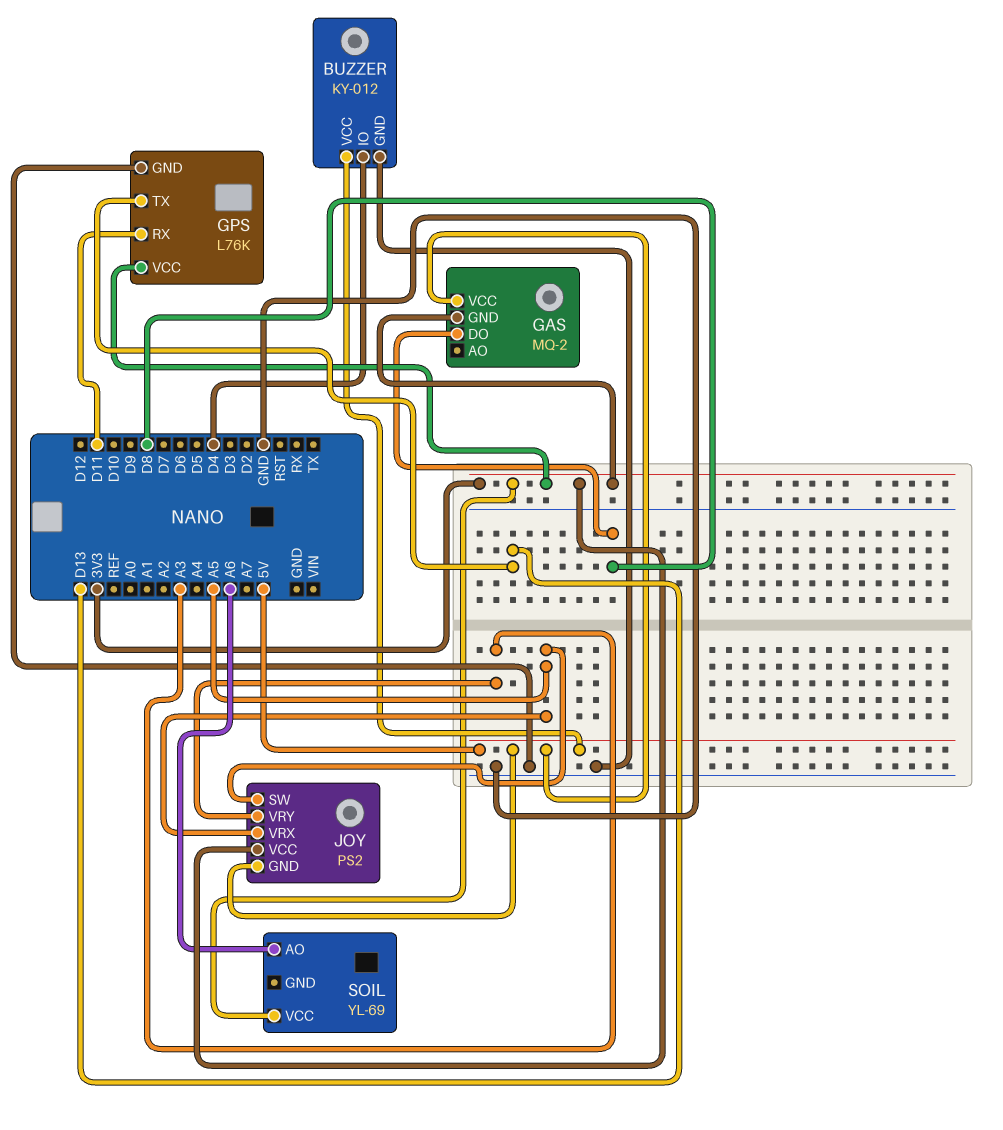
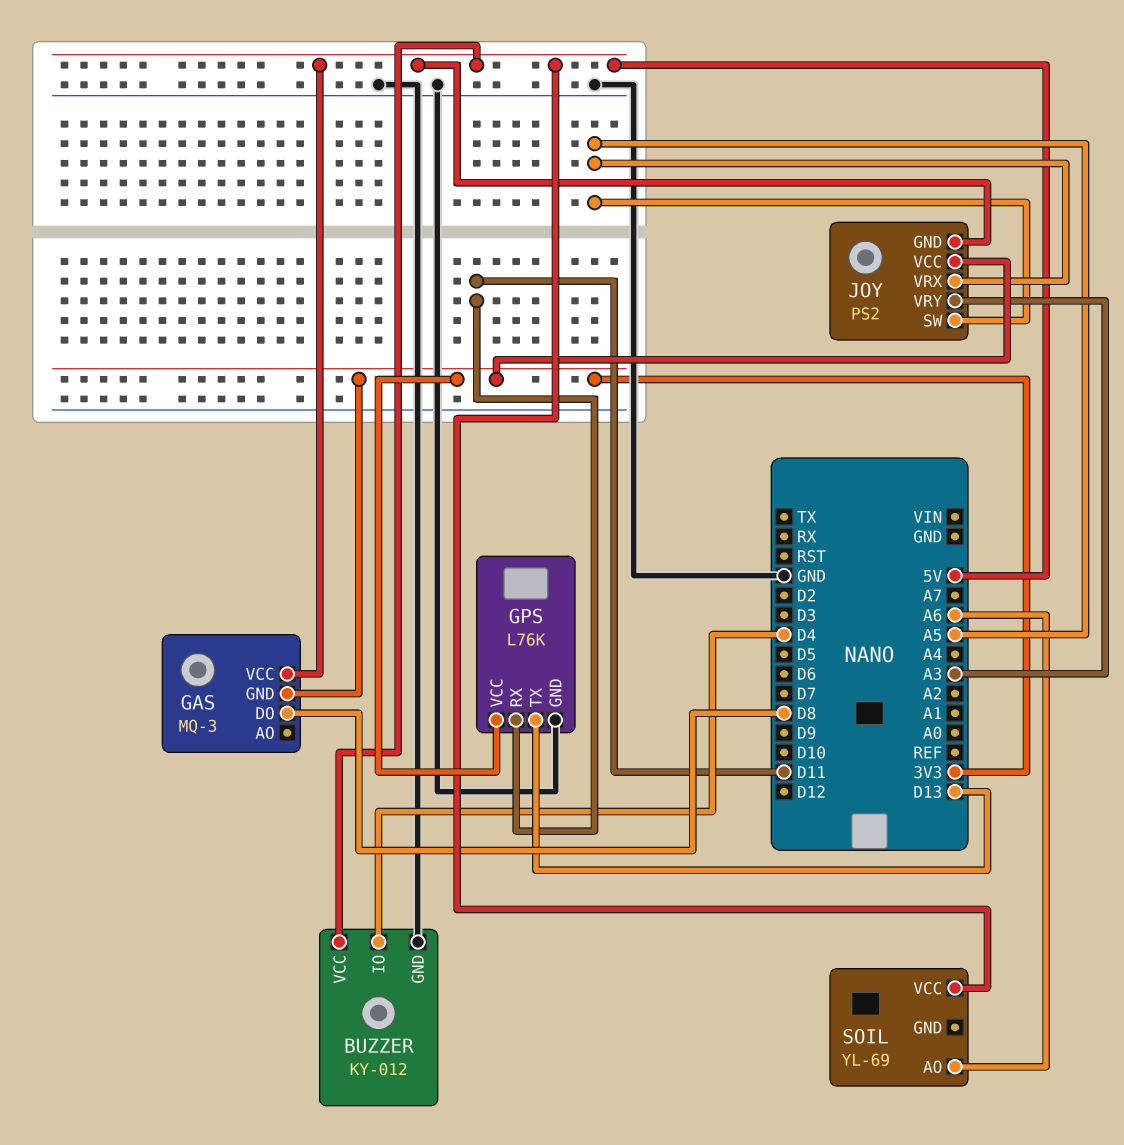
GAS: MQ-2 -> MQ-3
SOIL pin VCC: 3V3 -> 5V

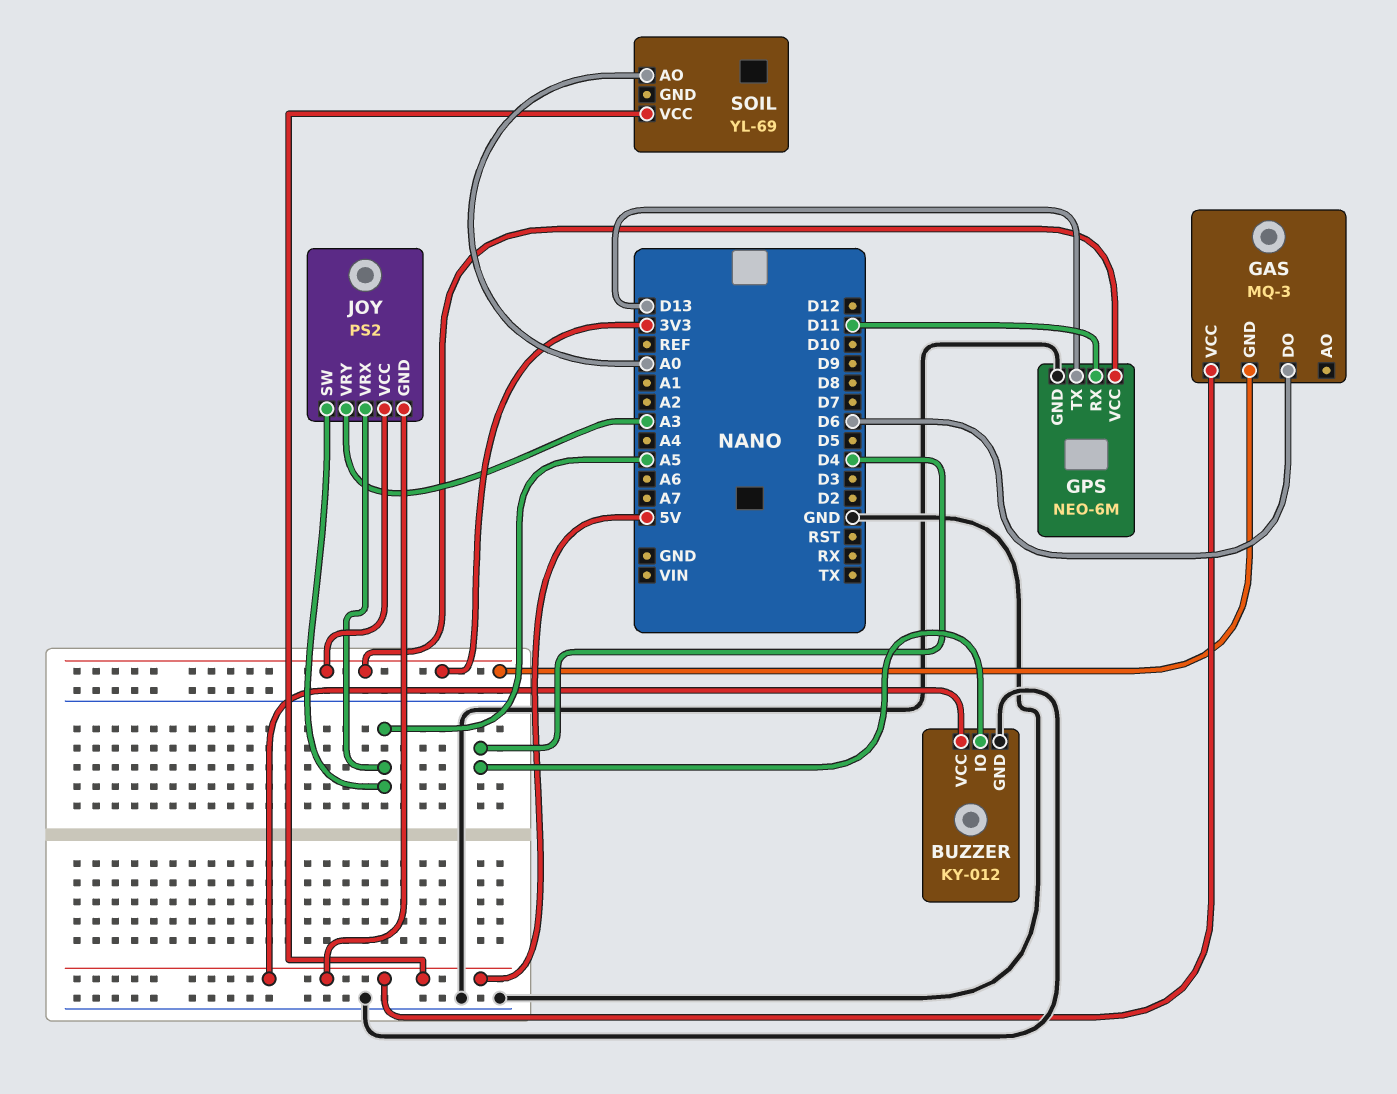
GAS pin DO: D8 -> D6
GPS: L76K -> NEO-6M
SOIL pin AO: A6 -> A0

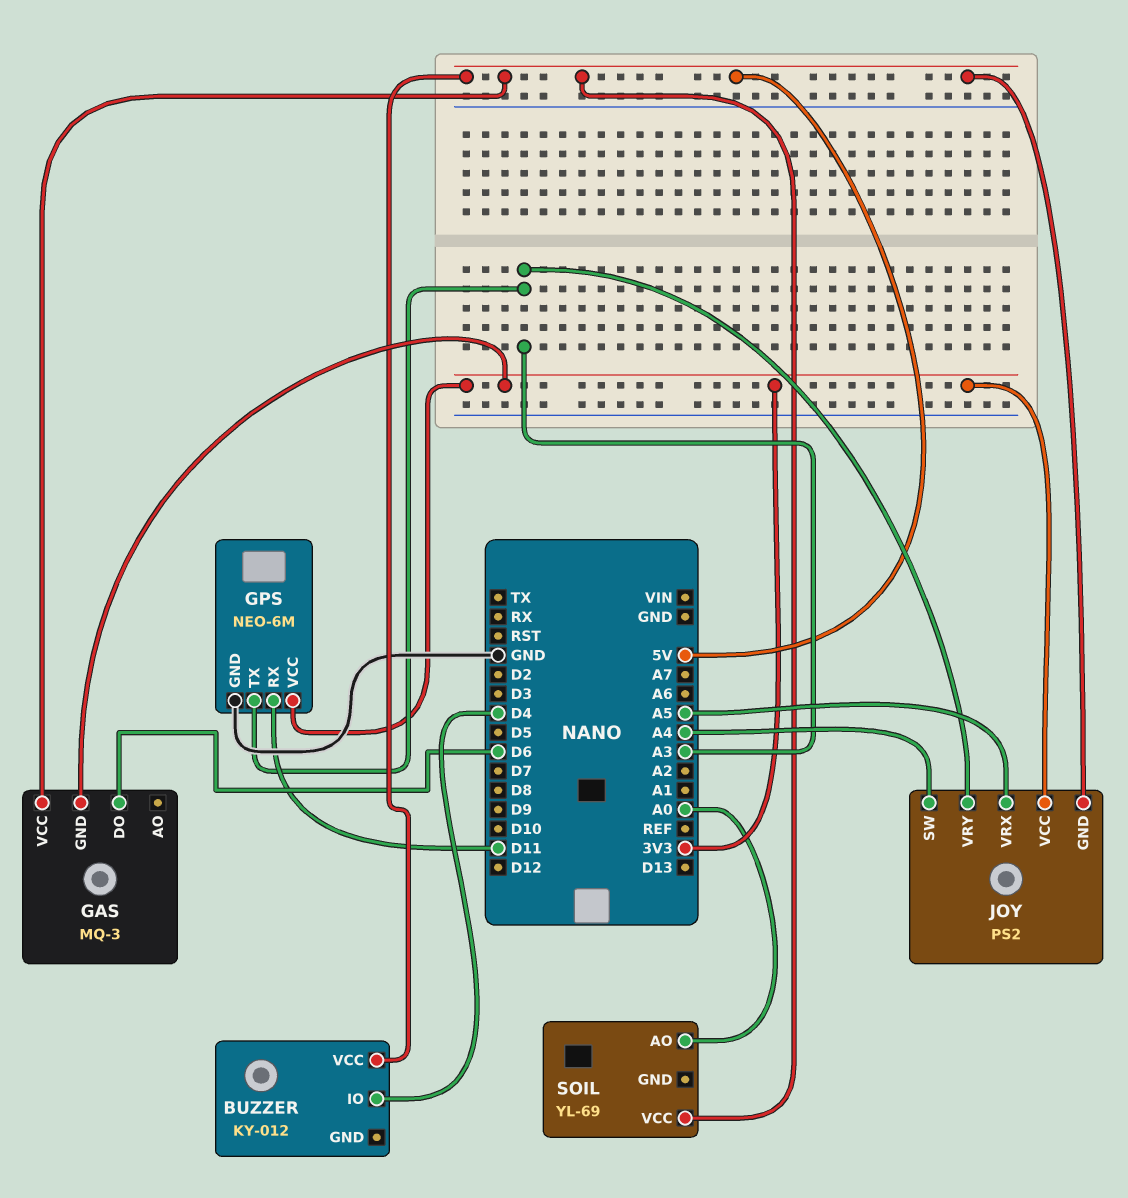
BUZZER pin GND: GND -> none
GPS pin TX: D13 -> A3
JOY pin SW: A5 -> A4

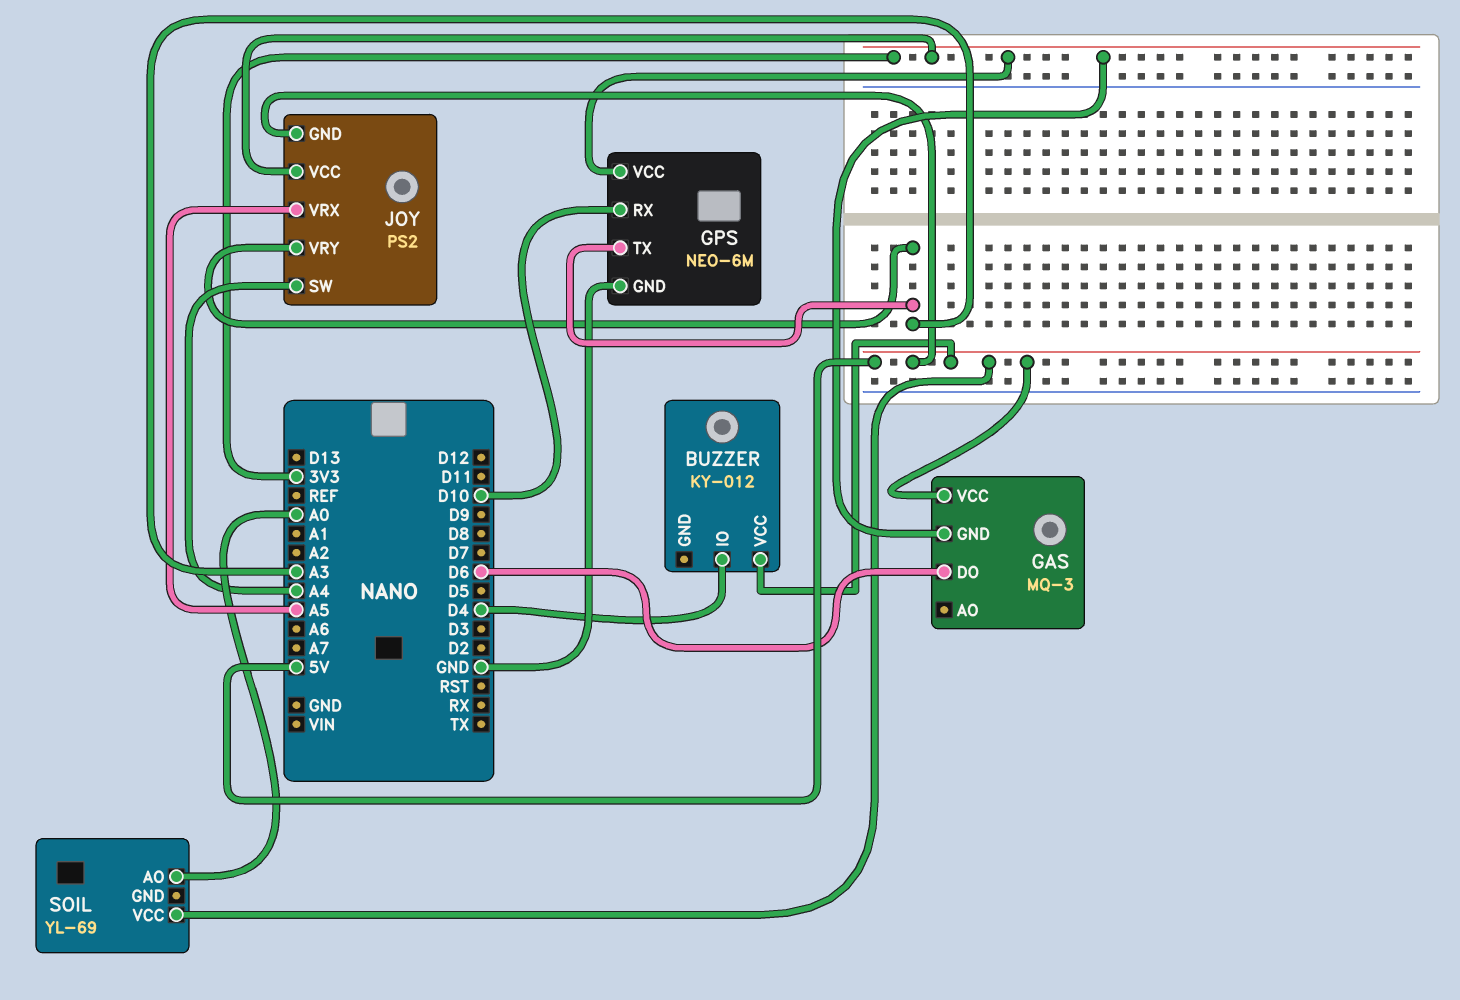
GPS pin RX: D11 -> D10

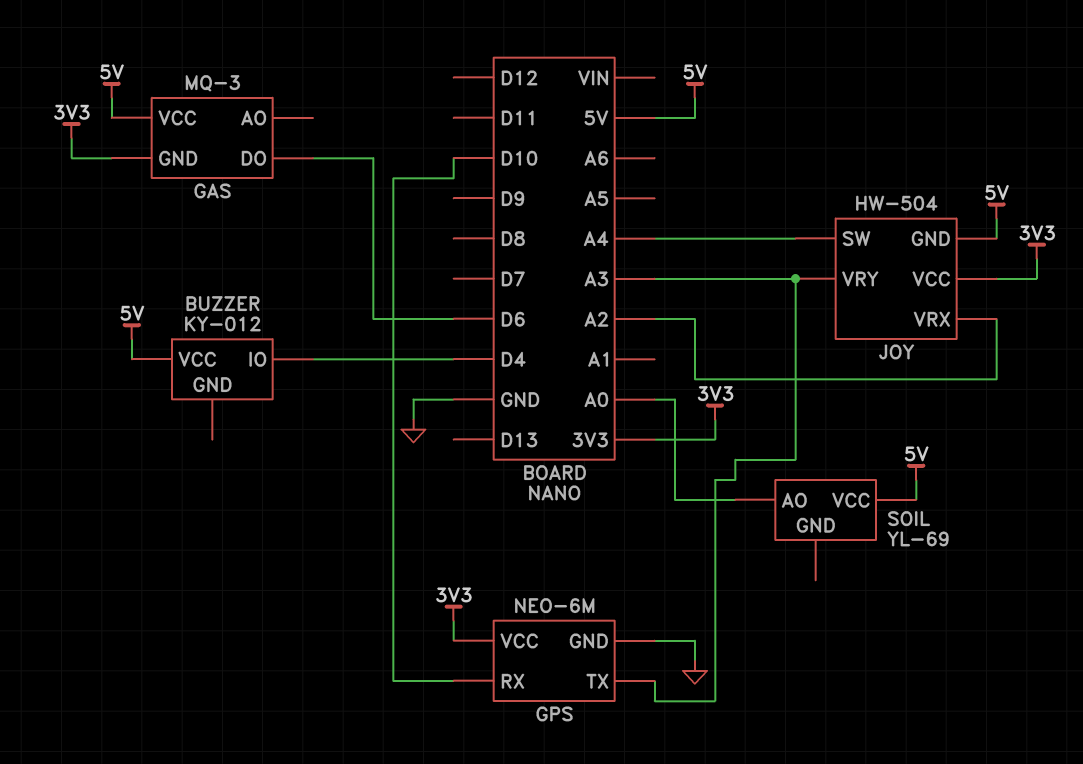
JOY: PS2 -> HW-504
JOY pin VRX: A5 -> A2

